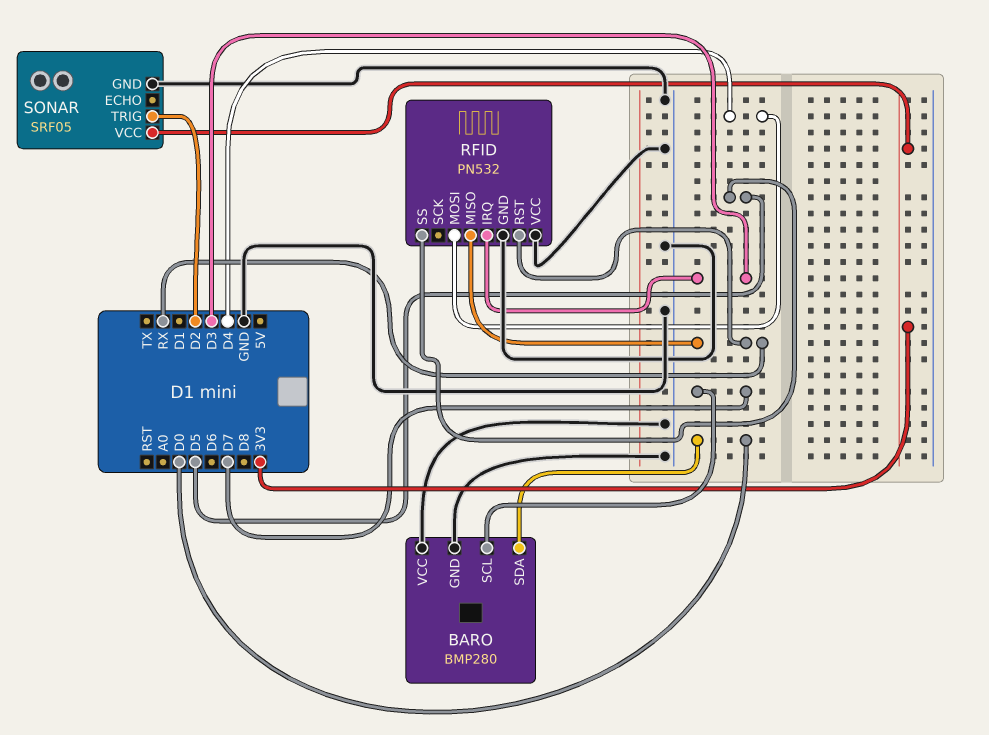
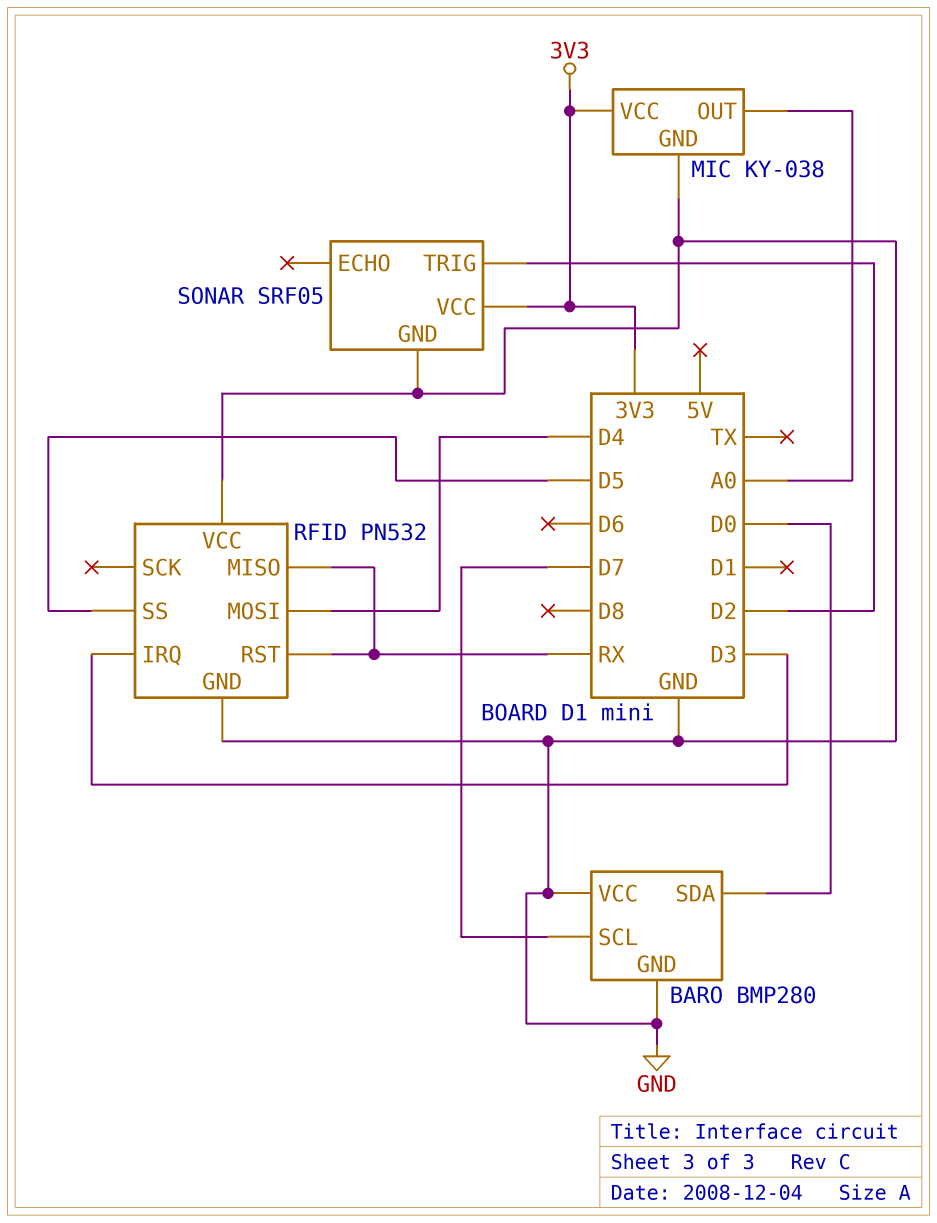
MIC: none -> KY-038
MIC pin GND: none -> GND
MIC pin OUT: none -> A0
MIC pin VCC: none -> 3V3

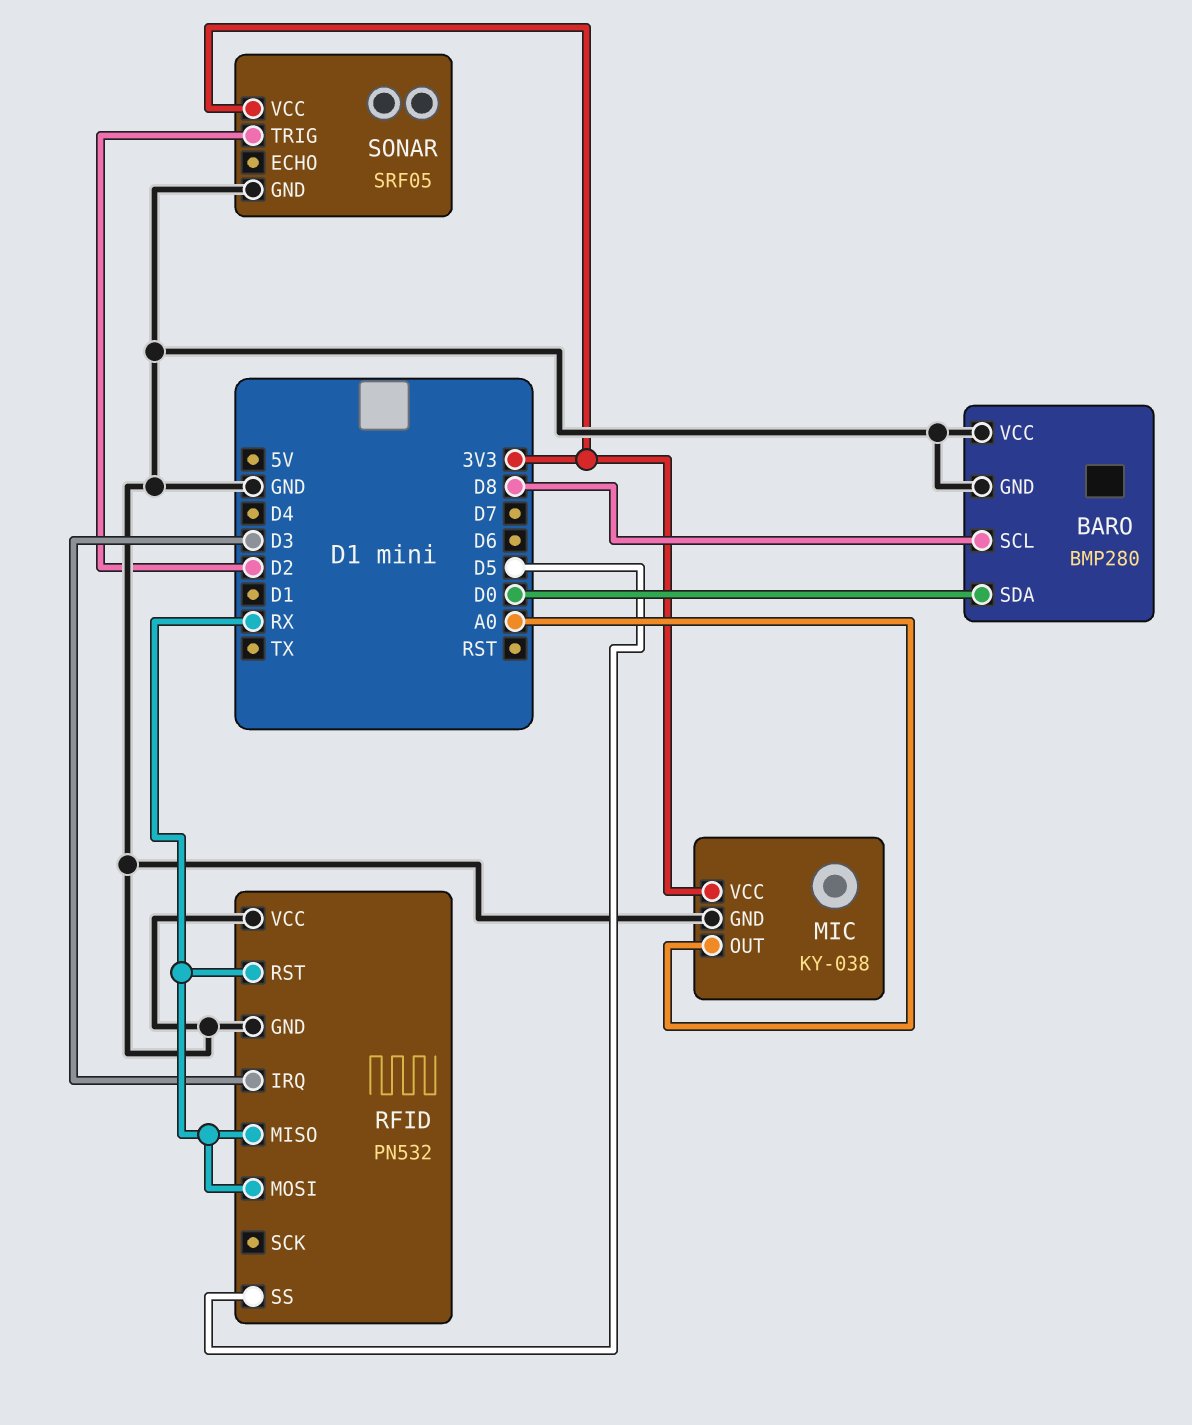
BARO pin SCL: D7 -> D8
RFID pin MOSI: D4 -> RX

